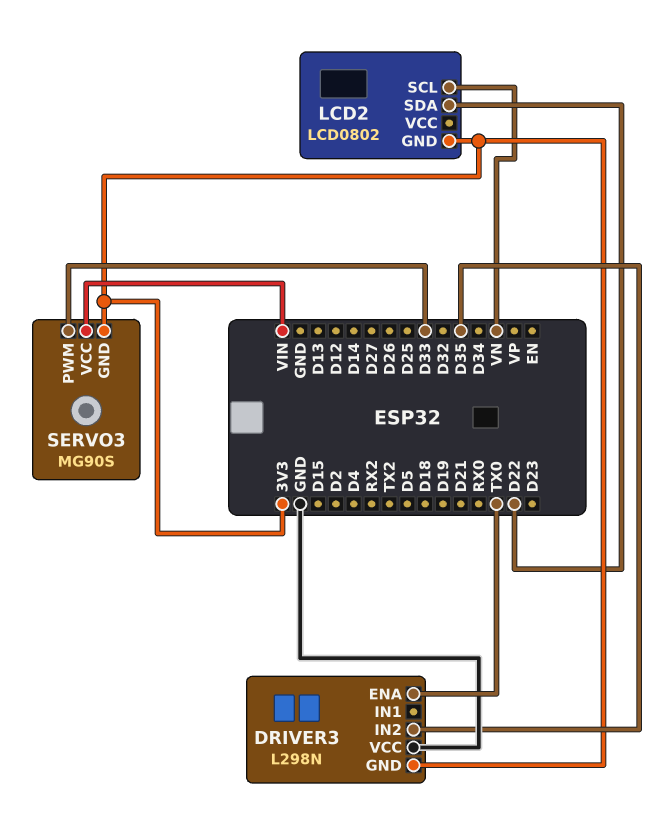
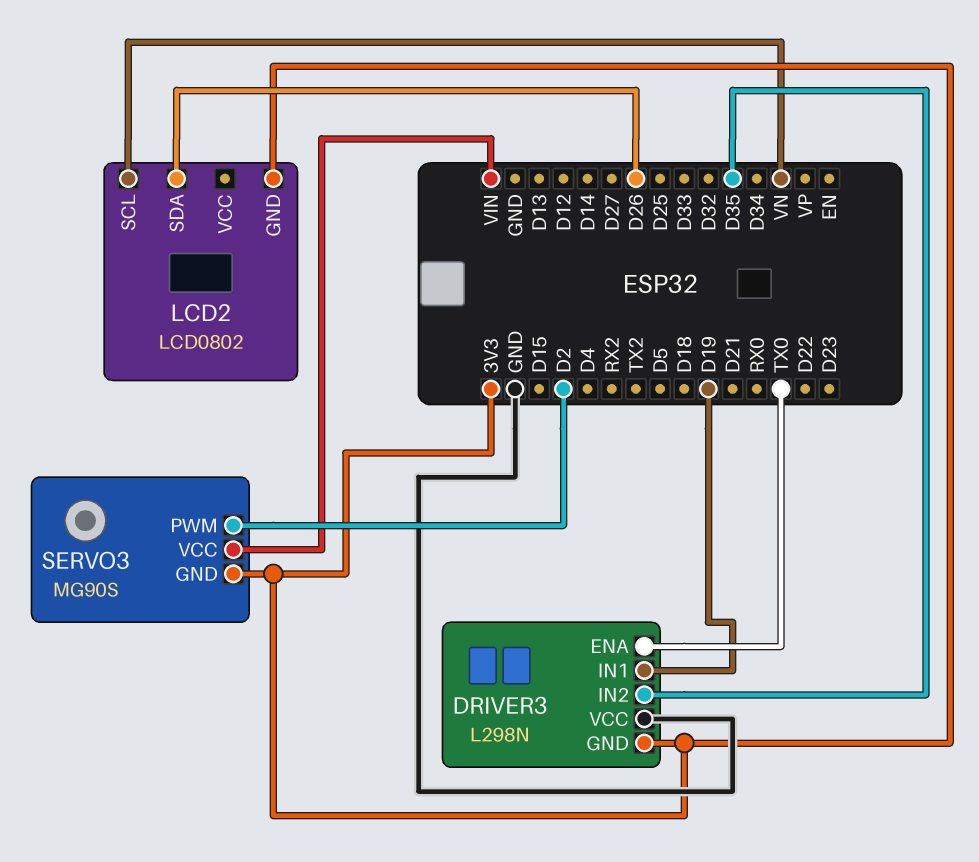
DRIVER3 pin IN1: none -> D19
LCD2 pin SDA: D22 -> D26
SERVO3 pin PWM: D33 -> D2

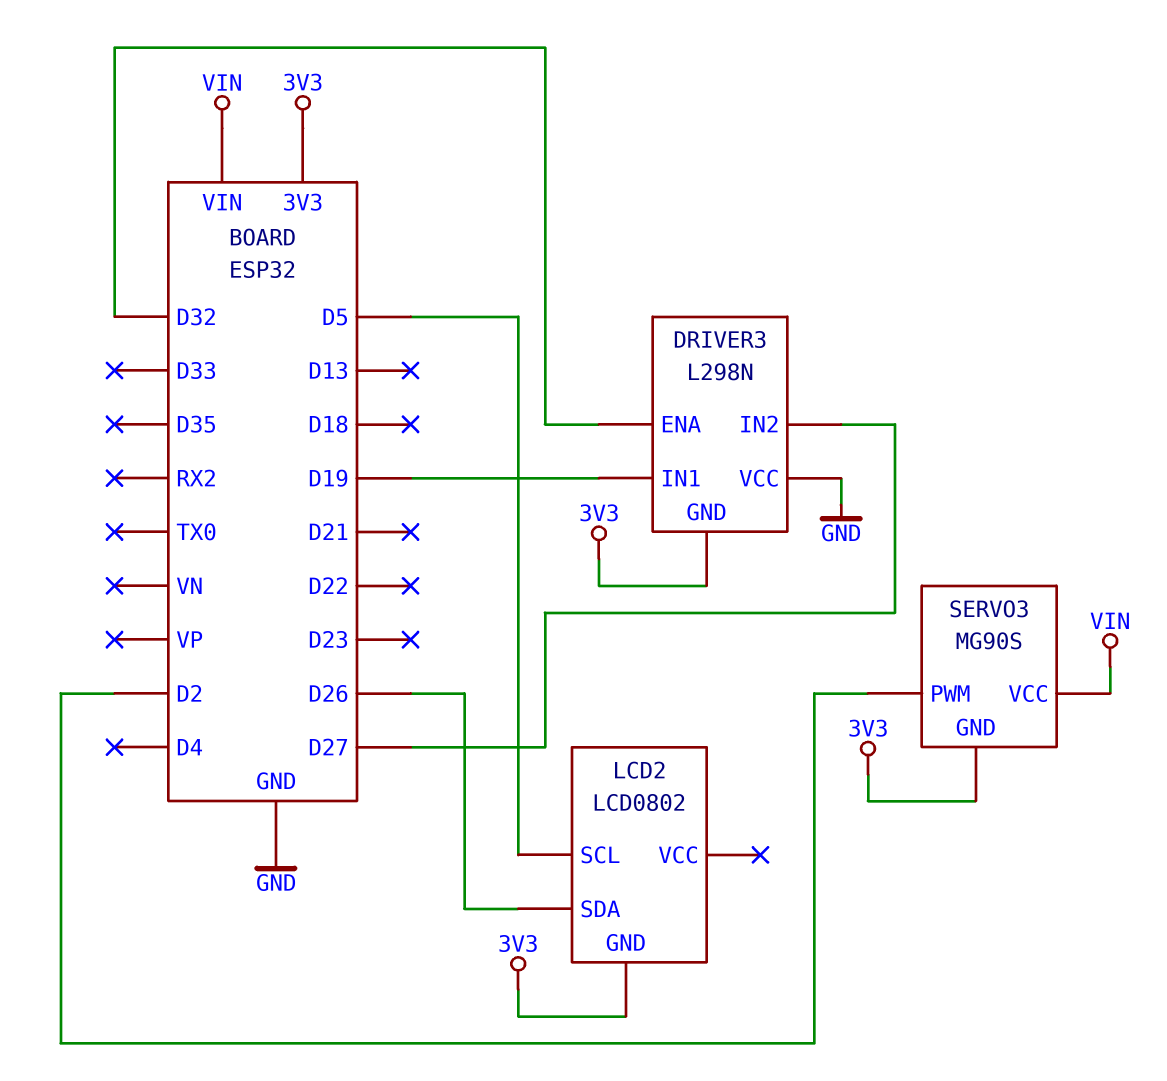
DRIVER3 pin ENA: TX0 -> D32
DRIVER3 pin IN2: D35 -> D27
LCD2 pin SCL: VN -> D5

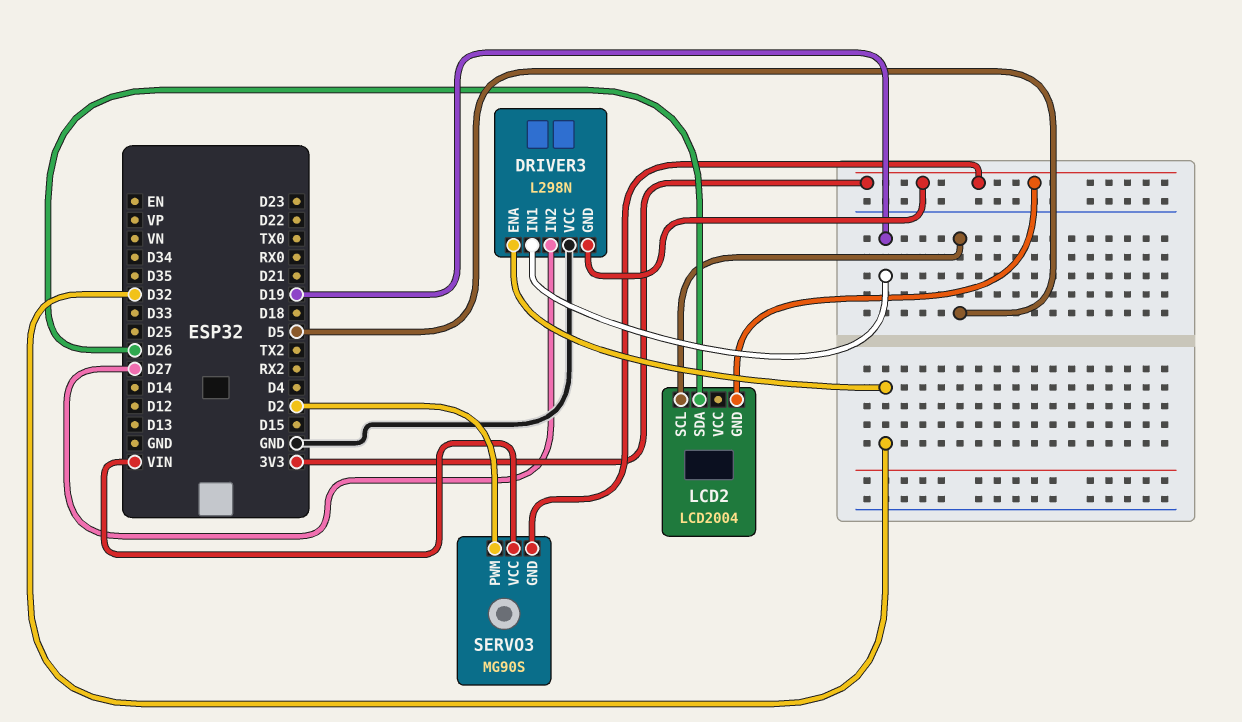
LCD2: LCD0802 -> LCD2004

